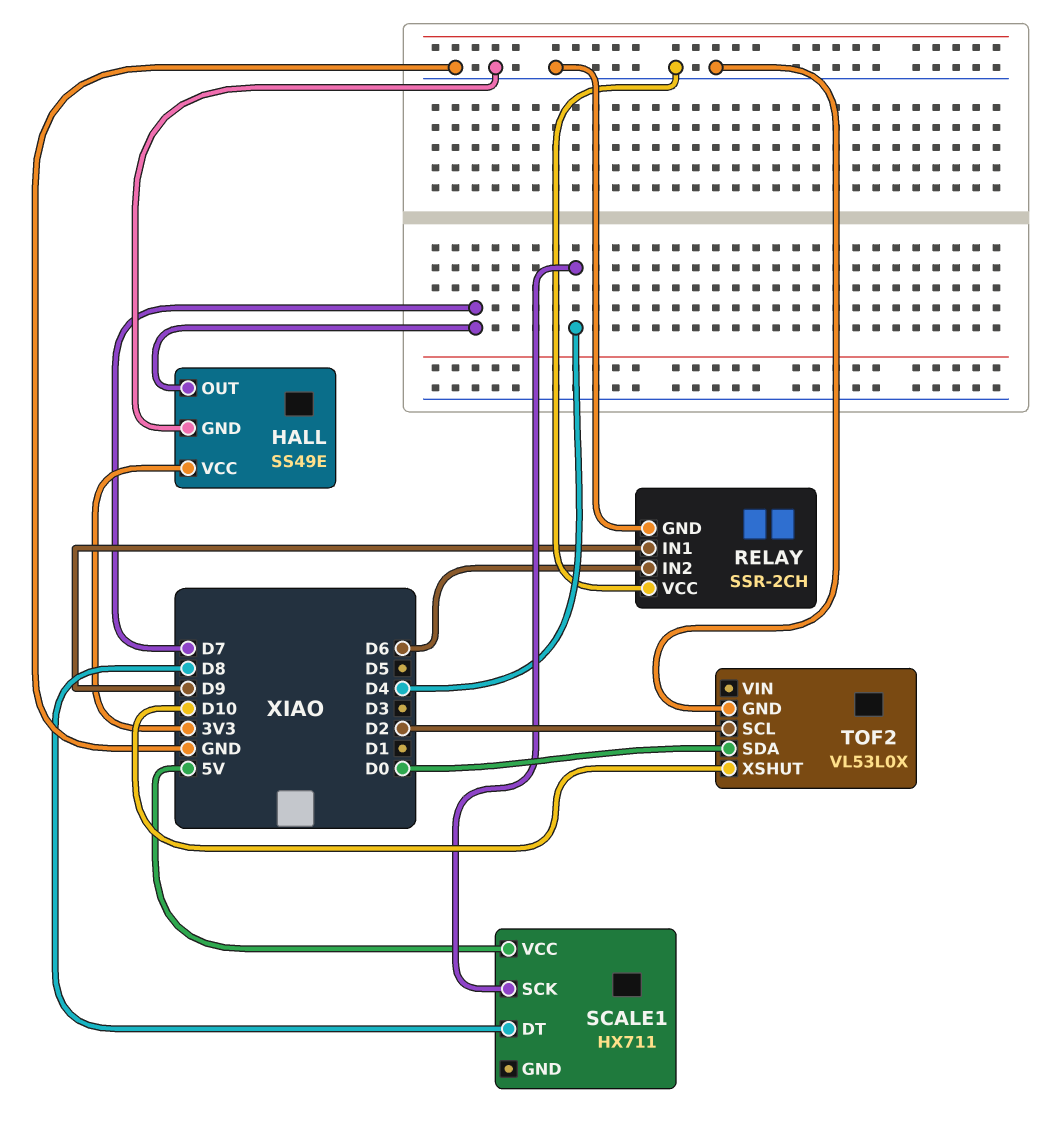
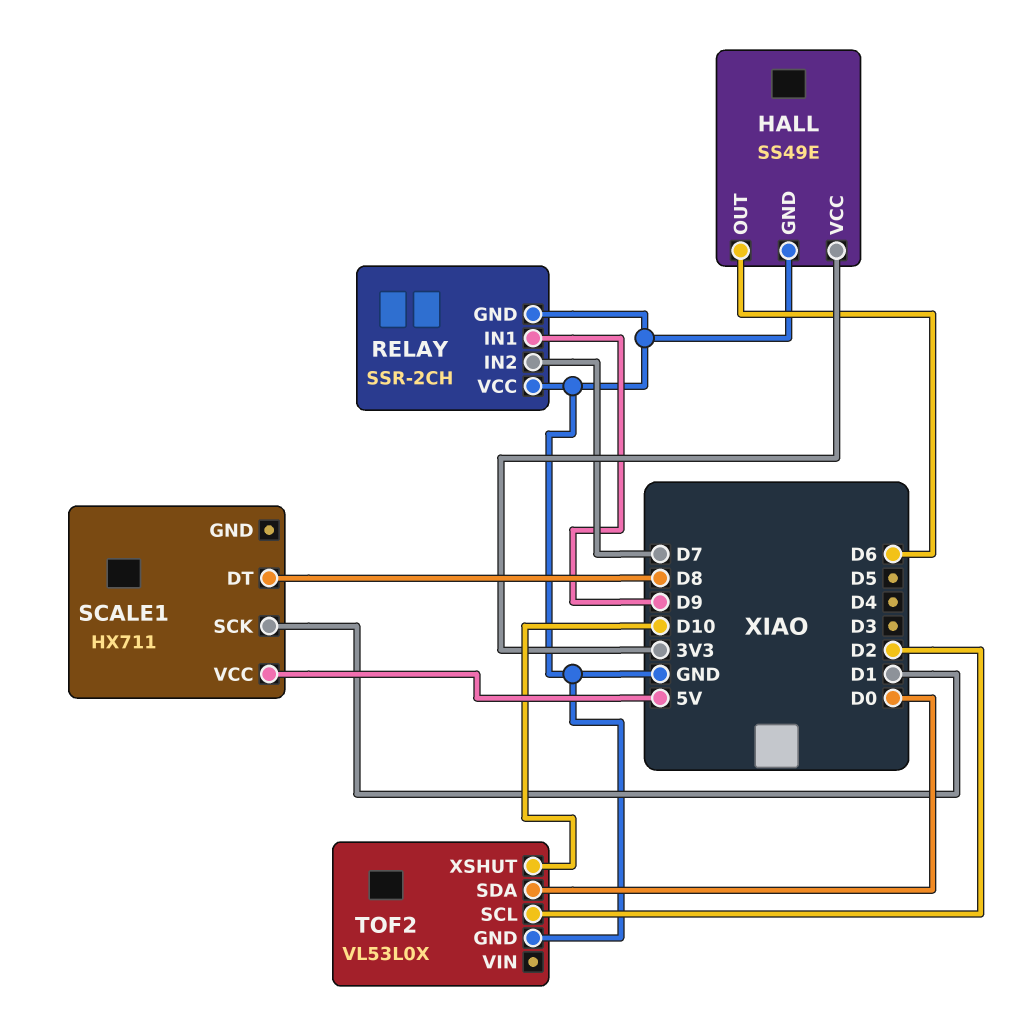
HALL pin OUT: D7 -> D6
RELAY pin IN2: D6 -> D7
SCALE1 pin SCK: D4 -> D1

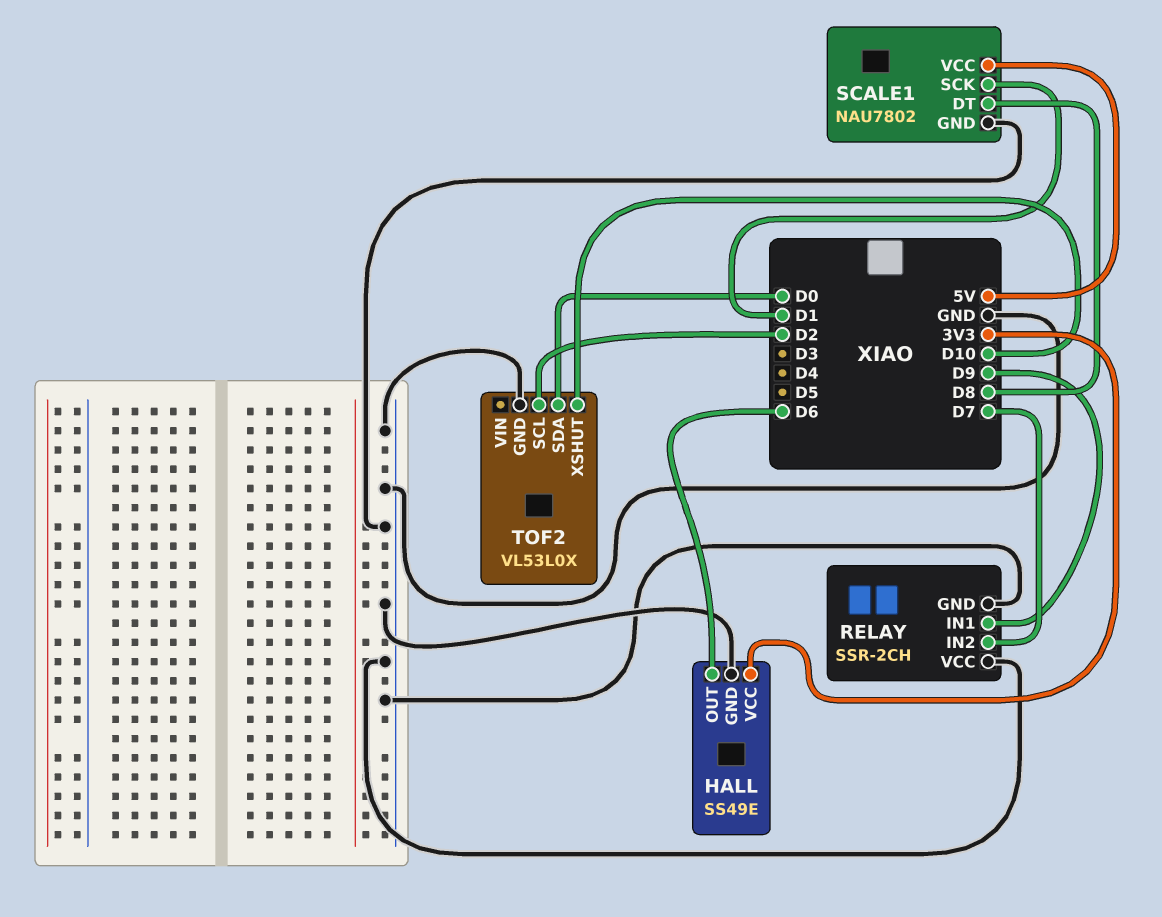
SCALE1: HX711 -> NAU7802
SCALE1 pin GND: none -> GND

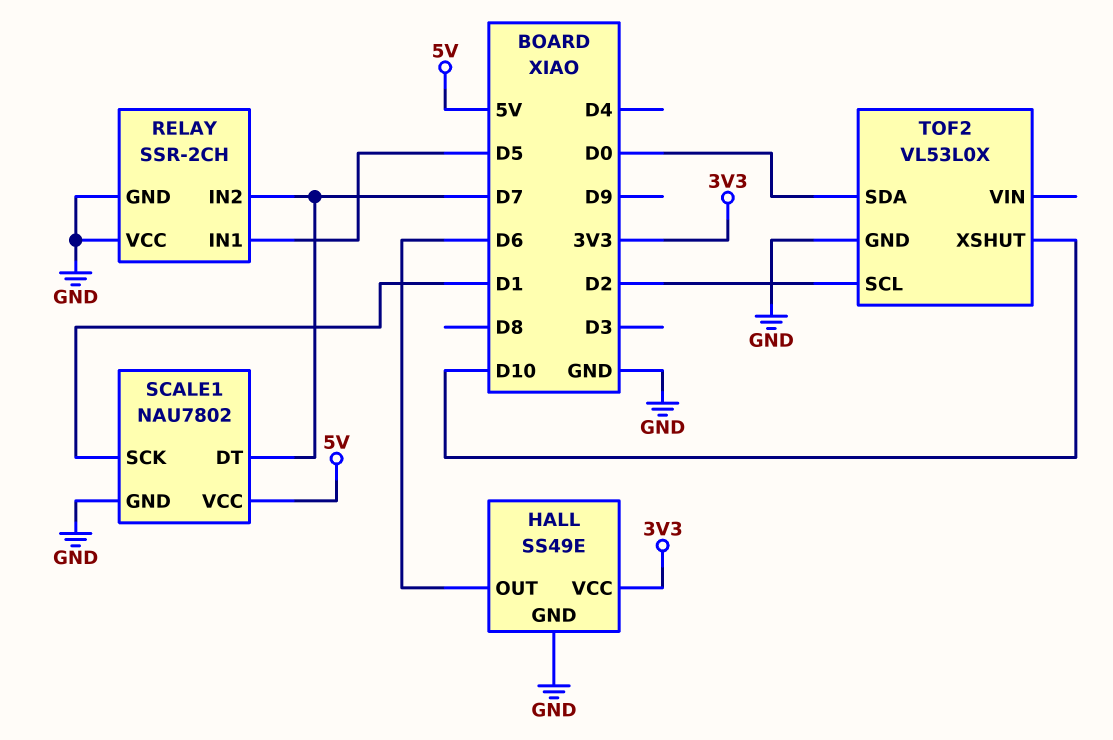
RELAY pin IN1: D9 -> D5
SCALE1 pin DT: D8 -> D7

